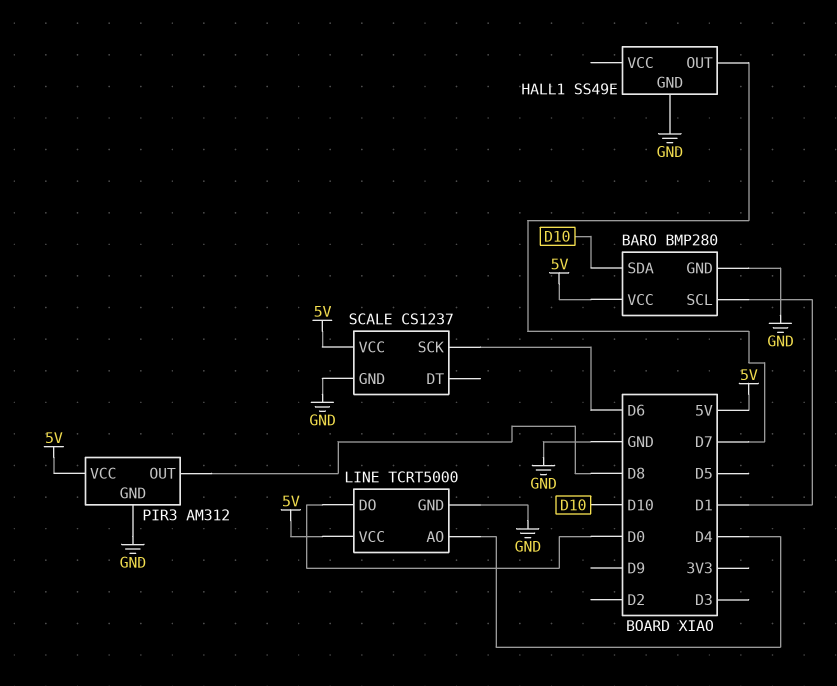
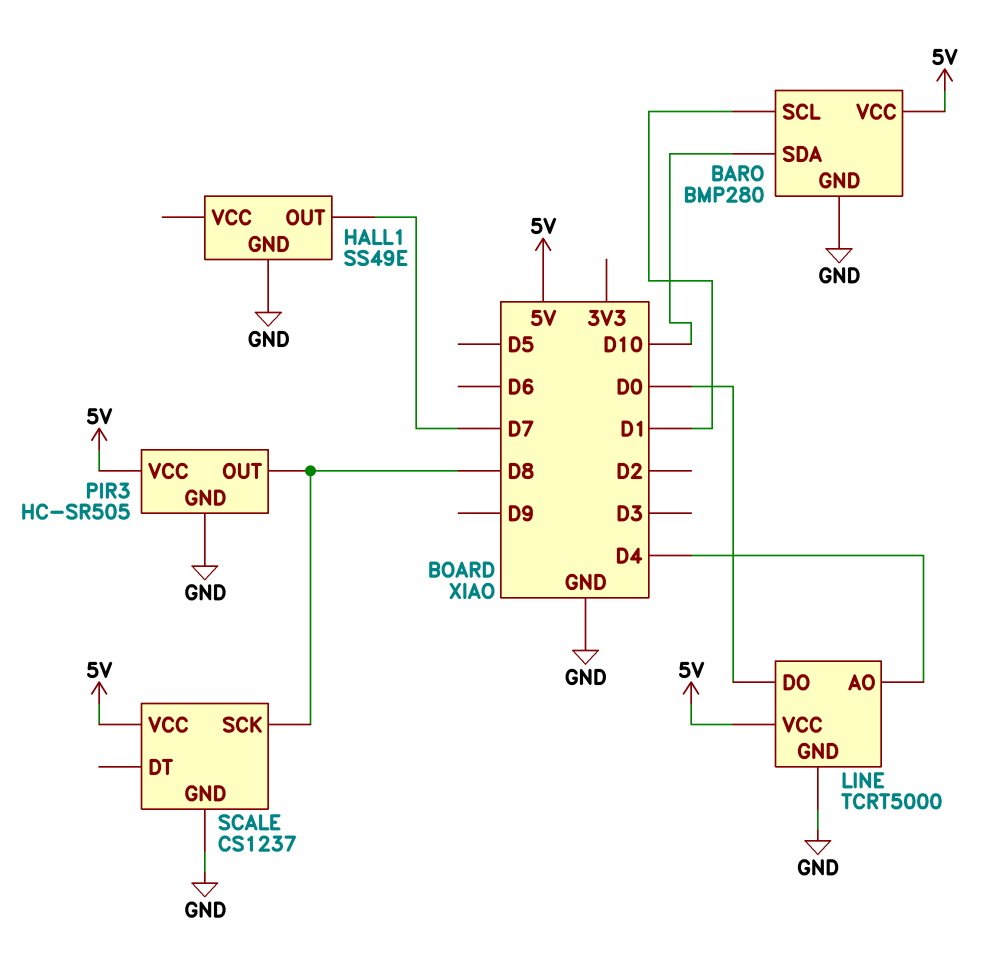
PIR3: AM312 -> HC-SR505
SCALE pin SCK: D6 -> D8

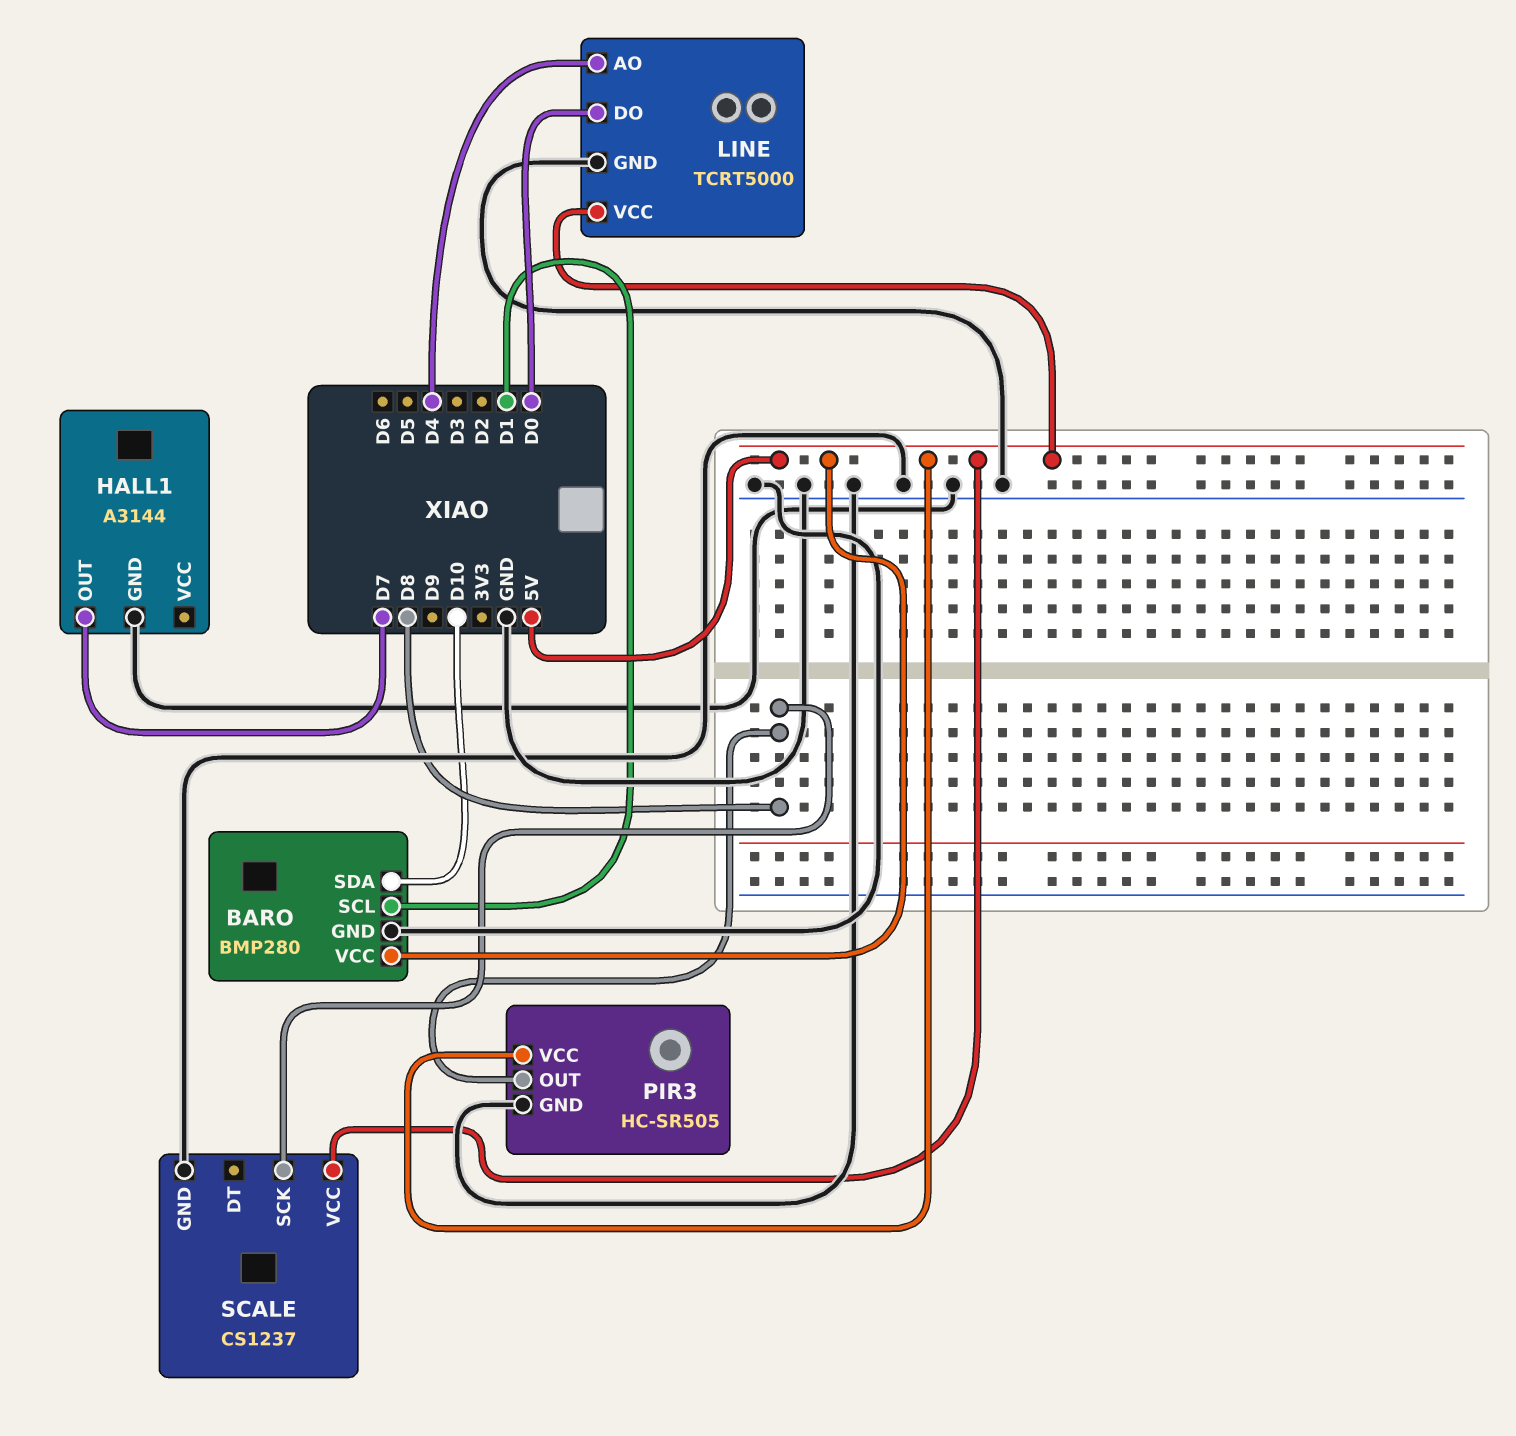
HALL1: SS49E -> A3144

